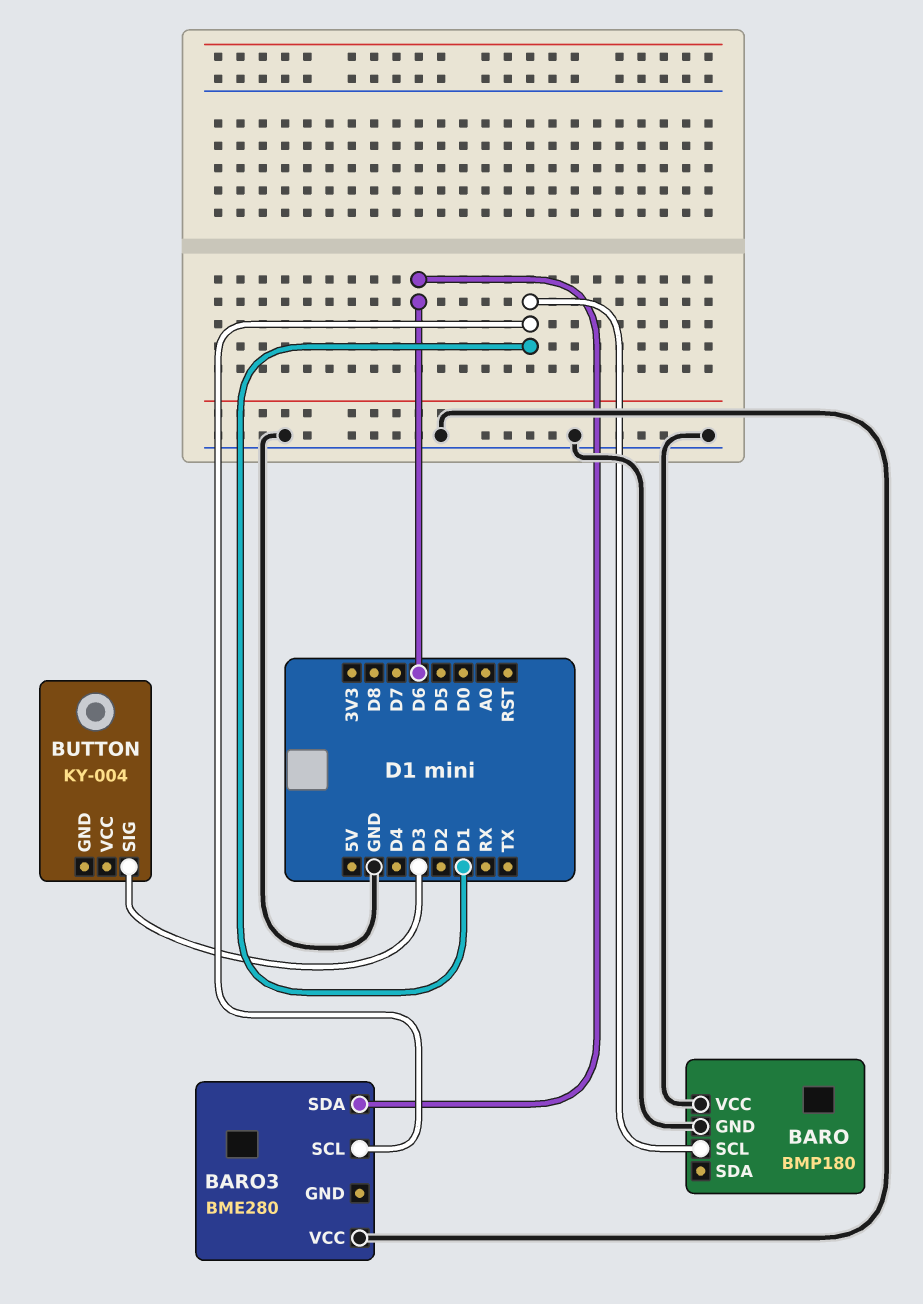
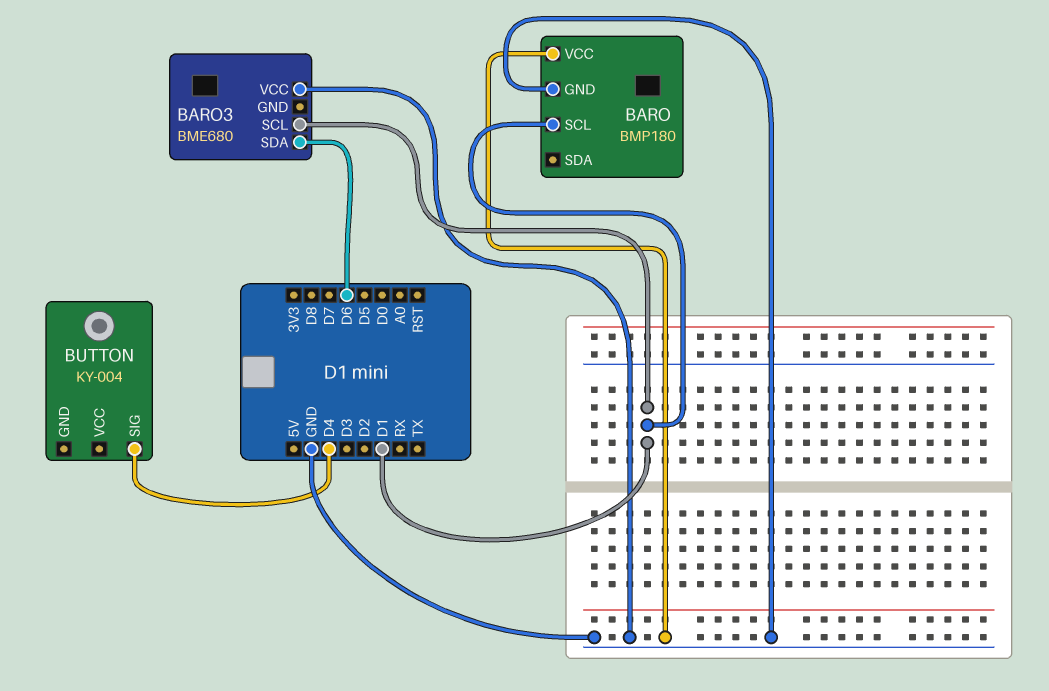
BARO3: BME280 -> BME680
BUTTON pin SIG: D3 -> D4

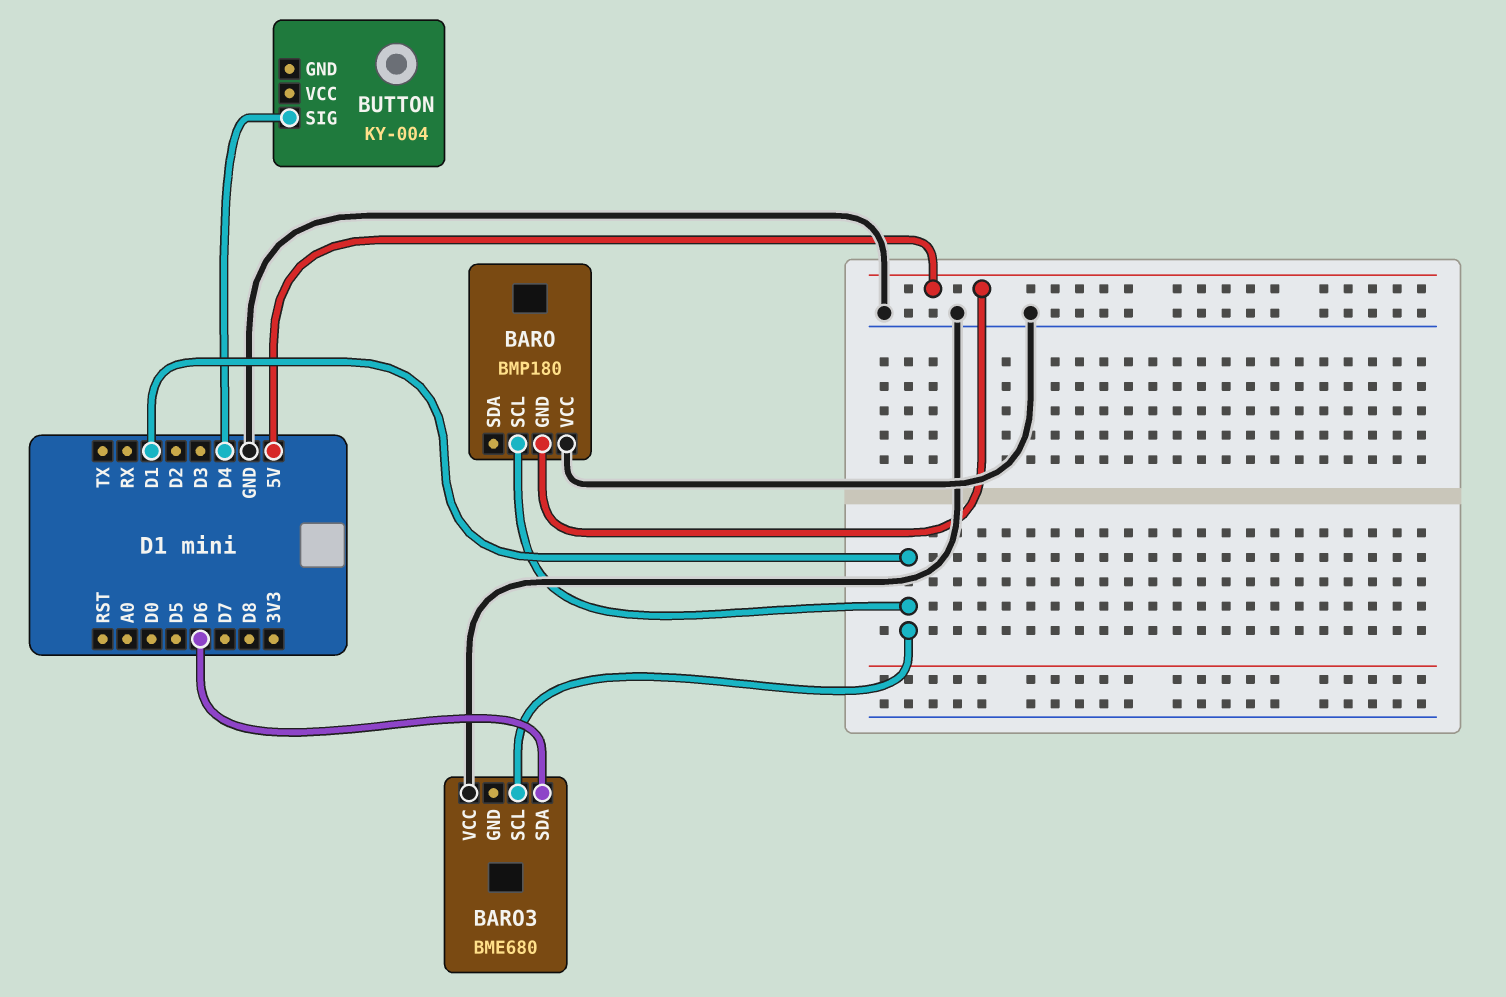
BARO pin GND: GND -> 5V

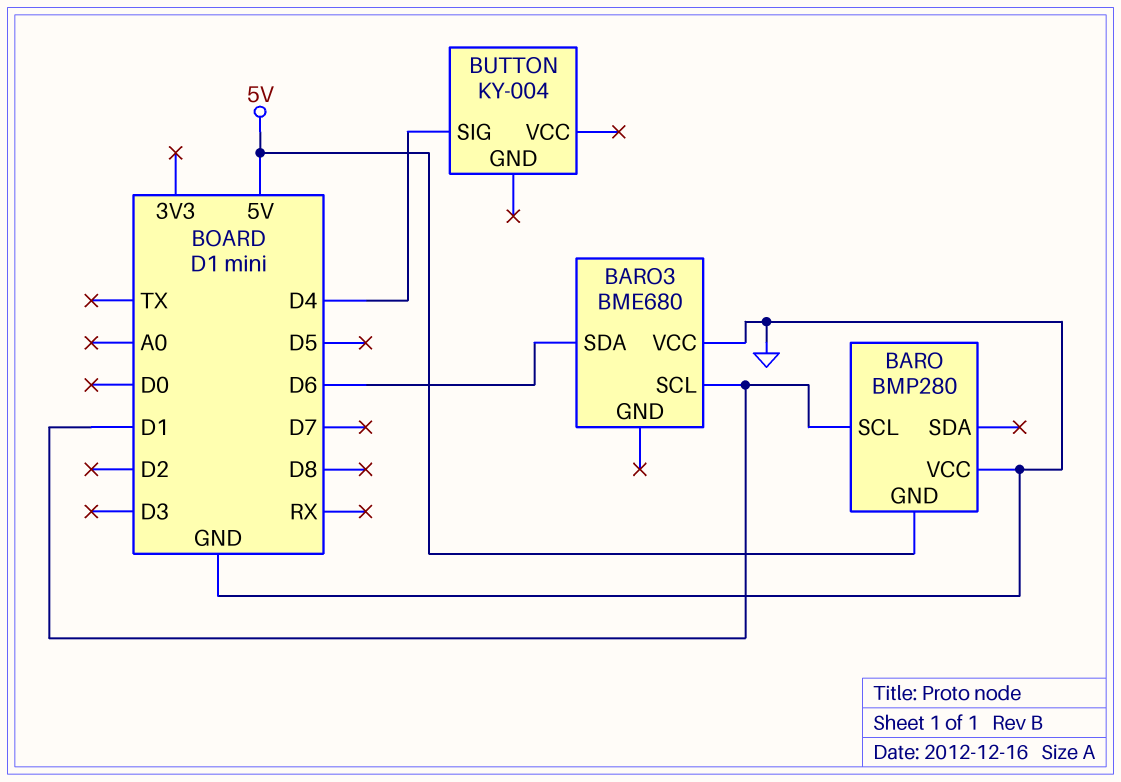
BARO: BMP180 -> BMP280

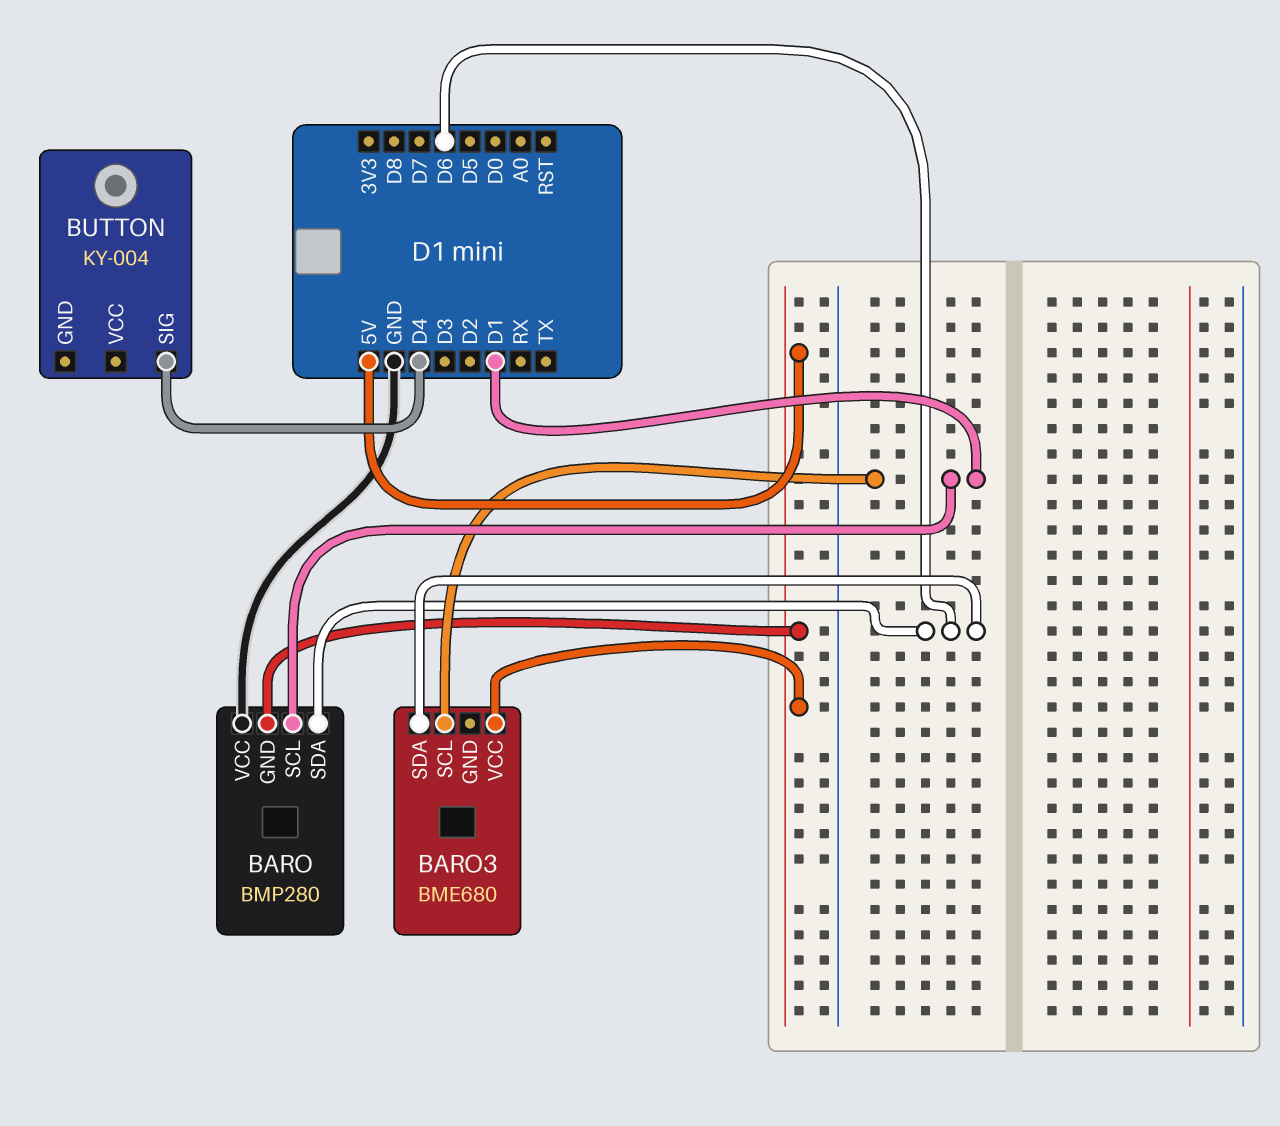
BARO pin SDA: none -> D6
BARO3 pin VCC: GND -> 5V

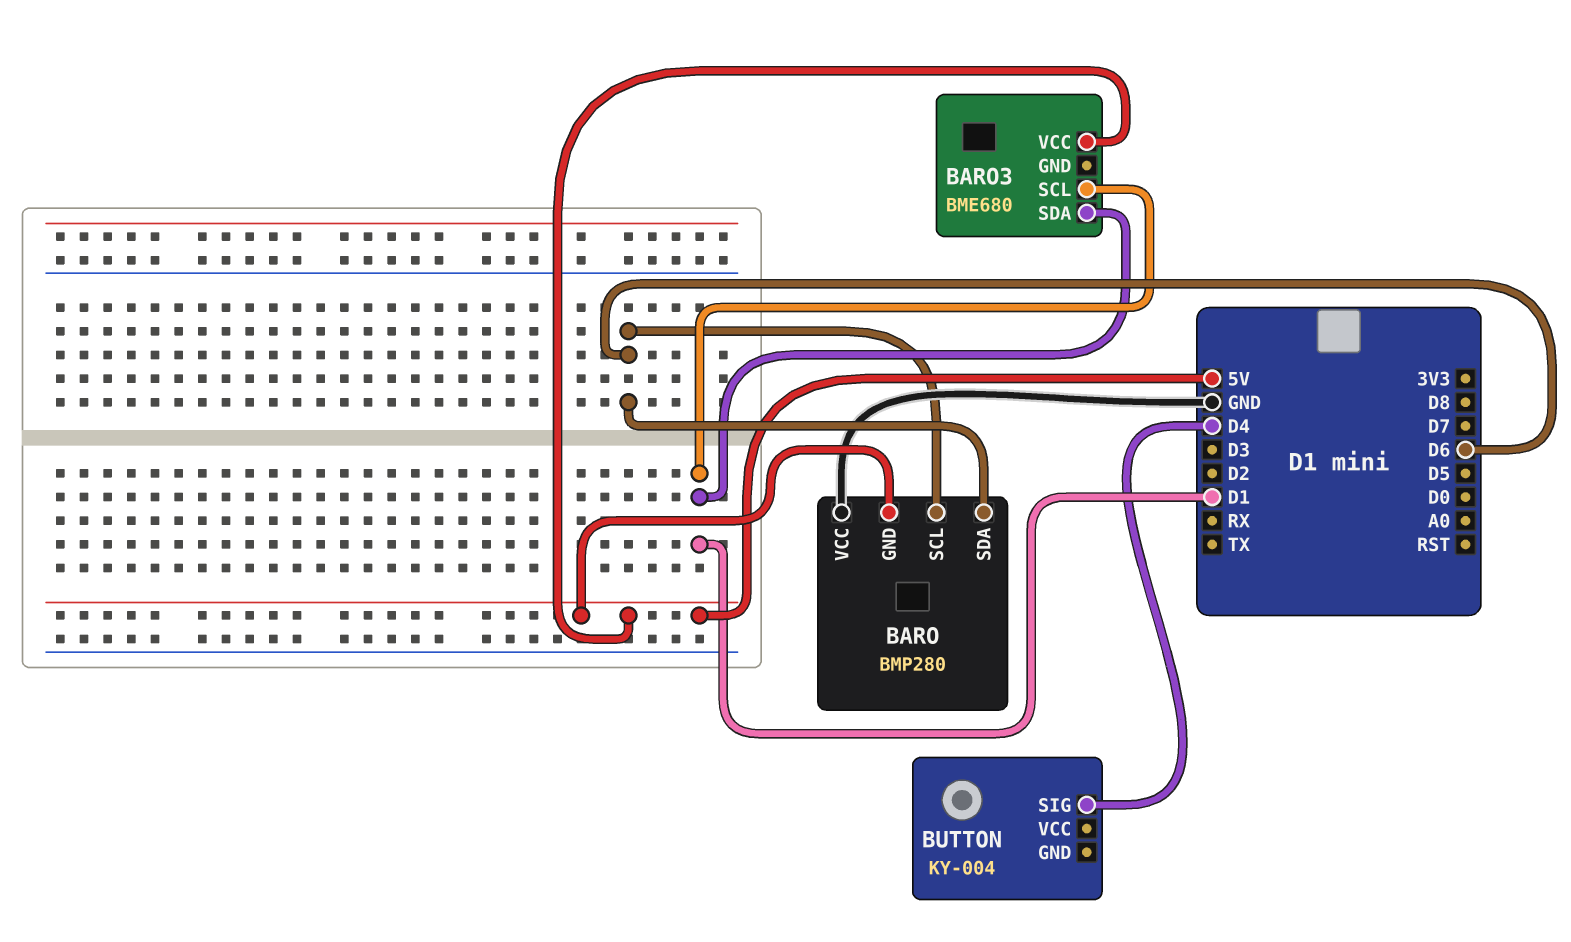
BARO pin SCL: D1 -> D6
BARO3 pin SDA: D6 -> D1

